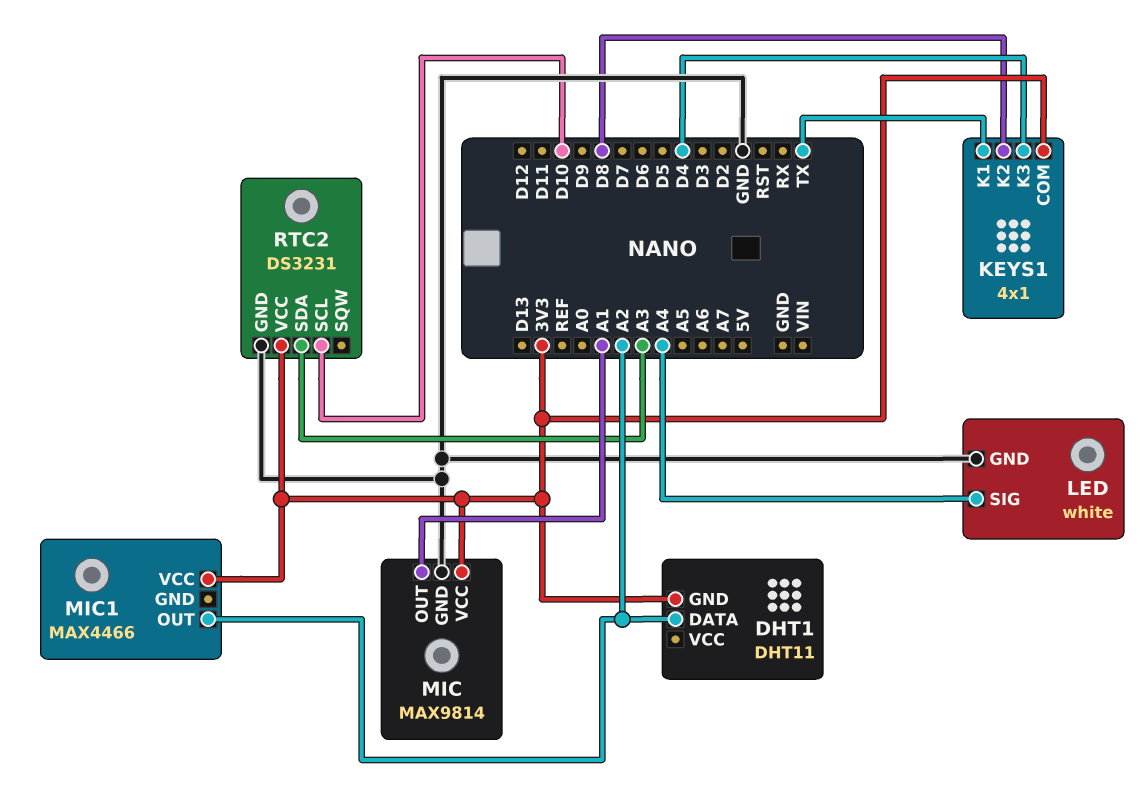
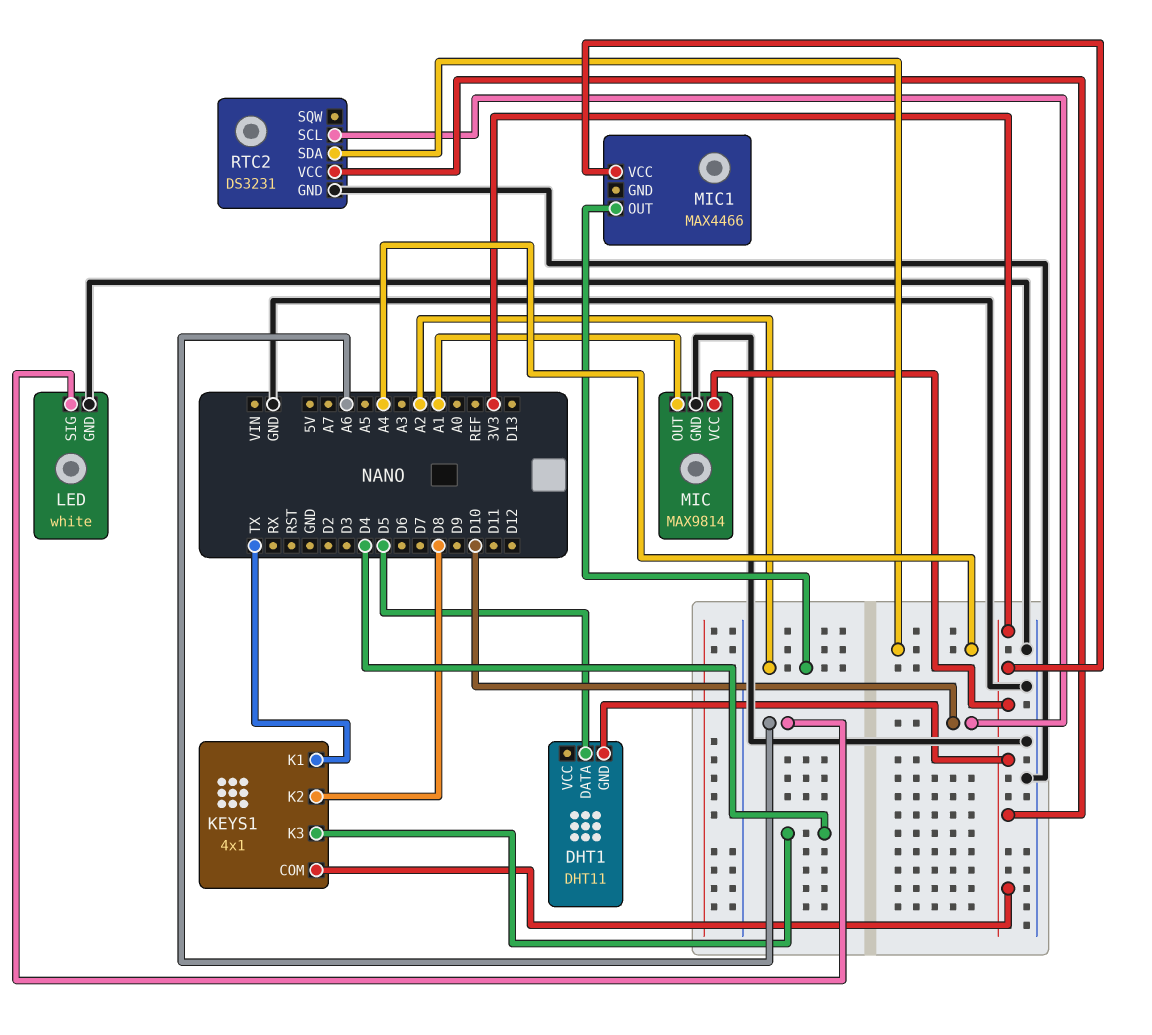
DHT1 pin DATA: A2 -> D5
LED pin SIG: A4 -> A6
RTC2 pin SDA: A3 -> A4

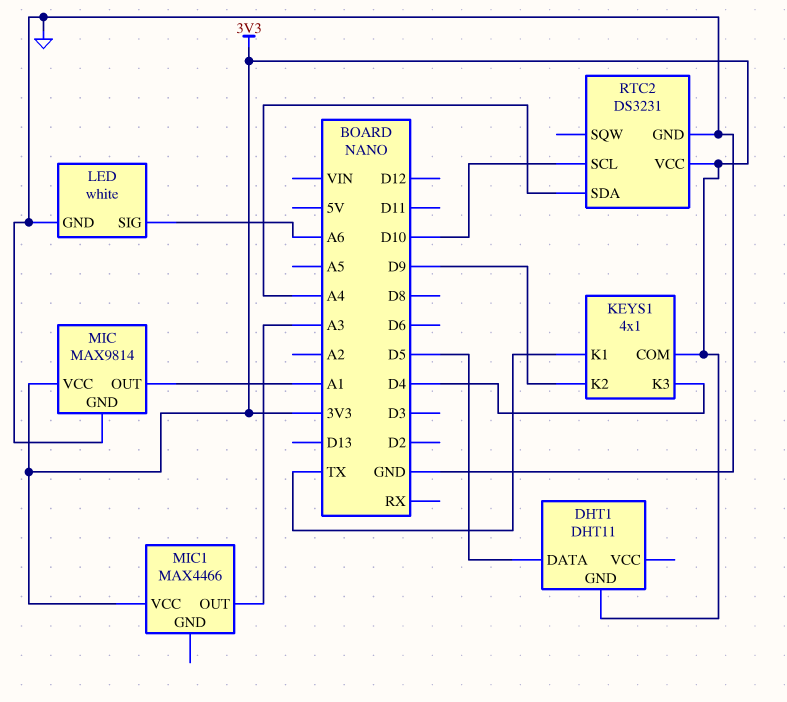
KEYS1 pin K2: D8 -> D9
MIC1 pin OUT: A2 -> A3

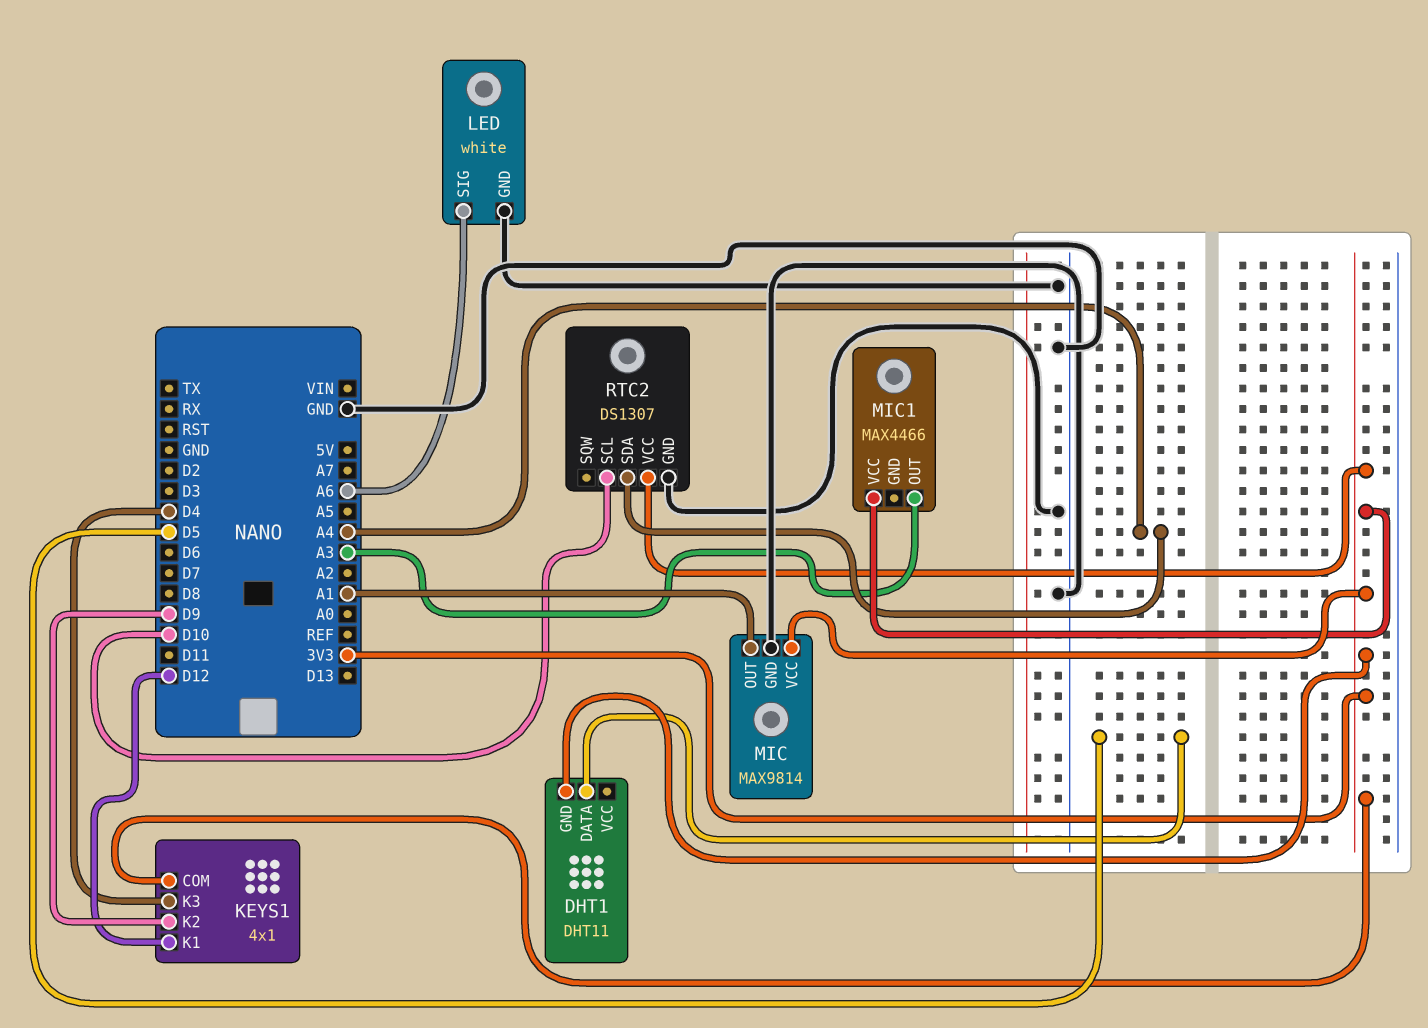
KEYS1 pin K1: TX -> D12
RTC2: DS3231 -> DS1307

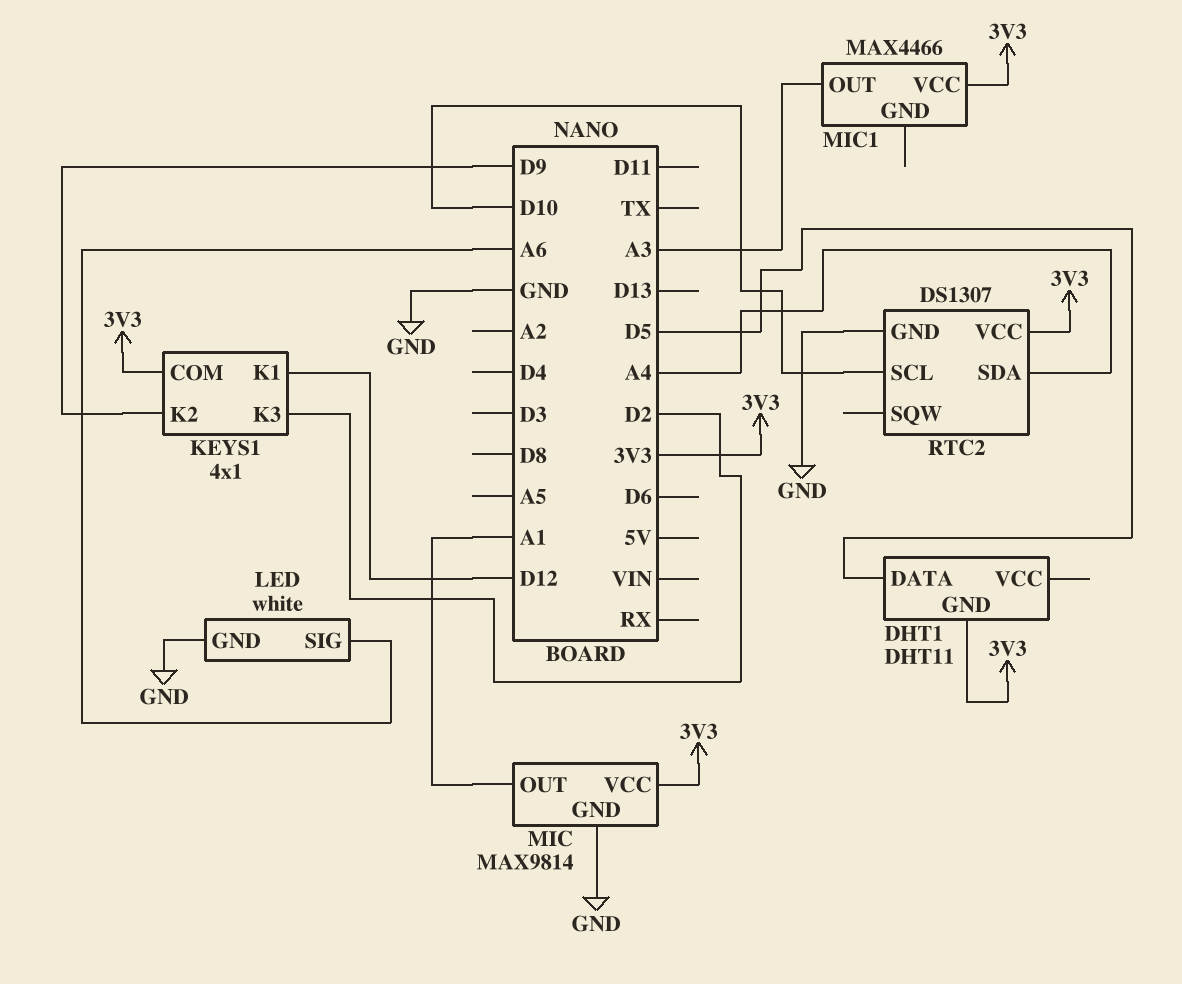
KEYS1 pin K3: D4 -> D2

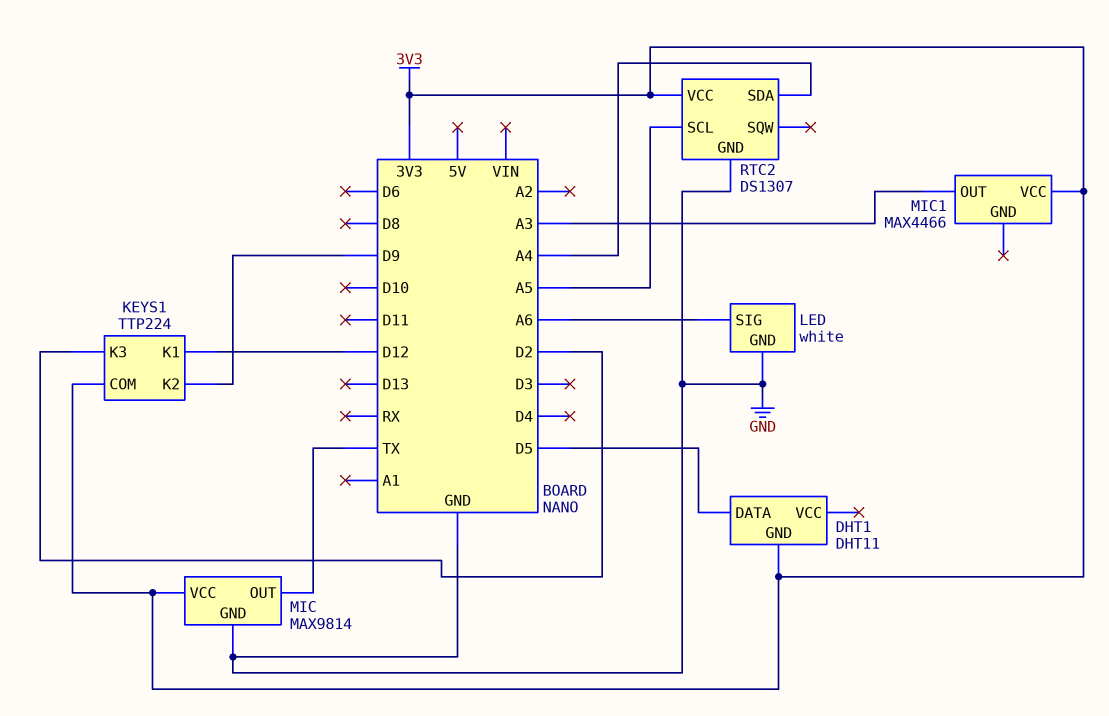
KEYS1: 4x1 -> TTP224
MIC pin OUT: A1 -> TX
RTC2 pin SCL: D10 -> A5

